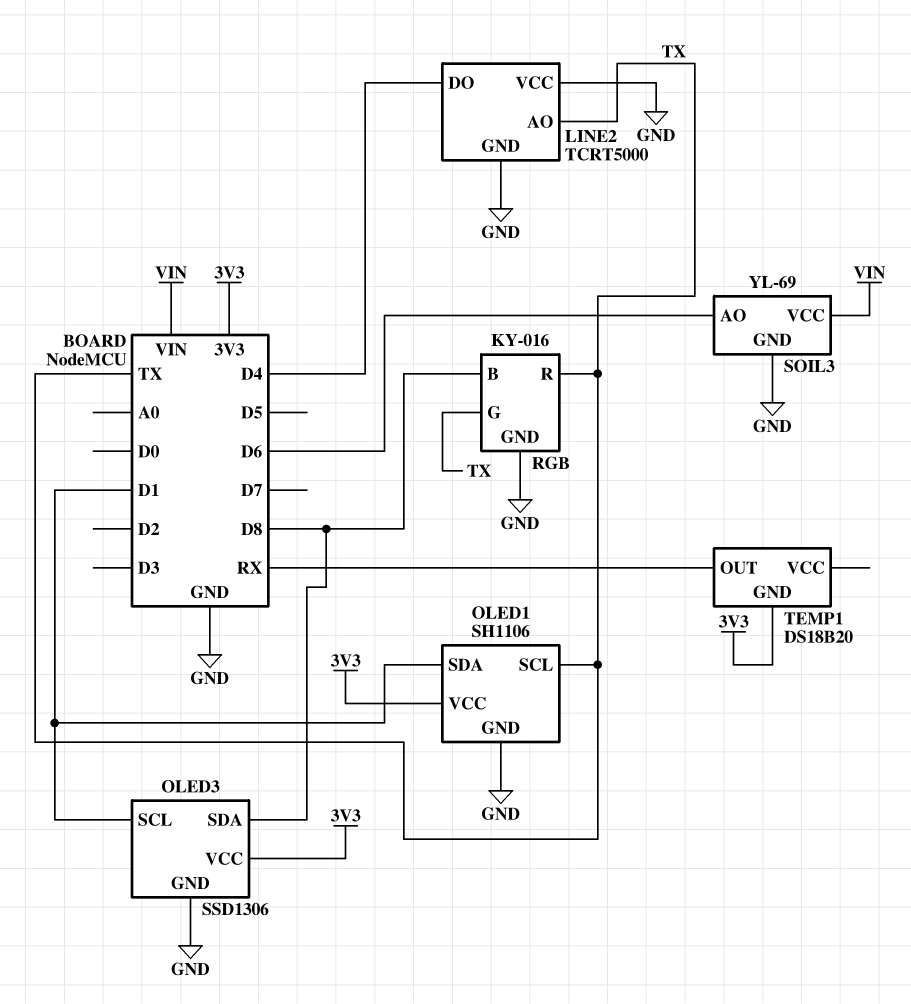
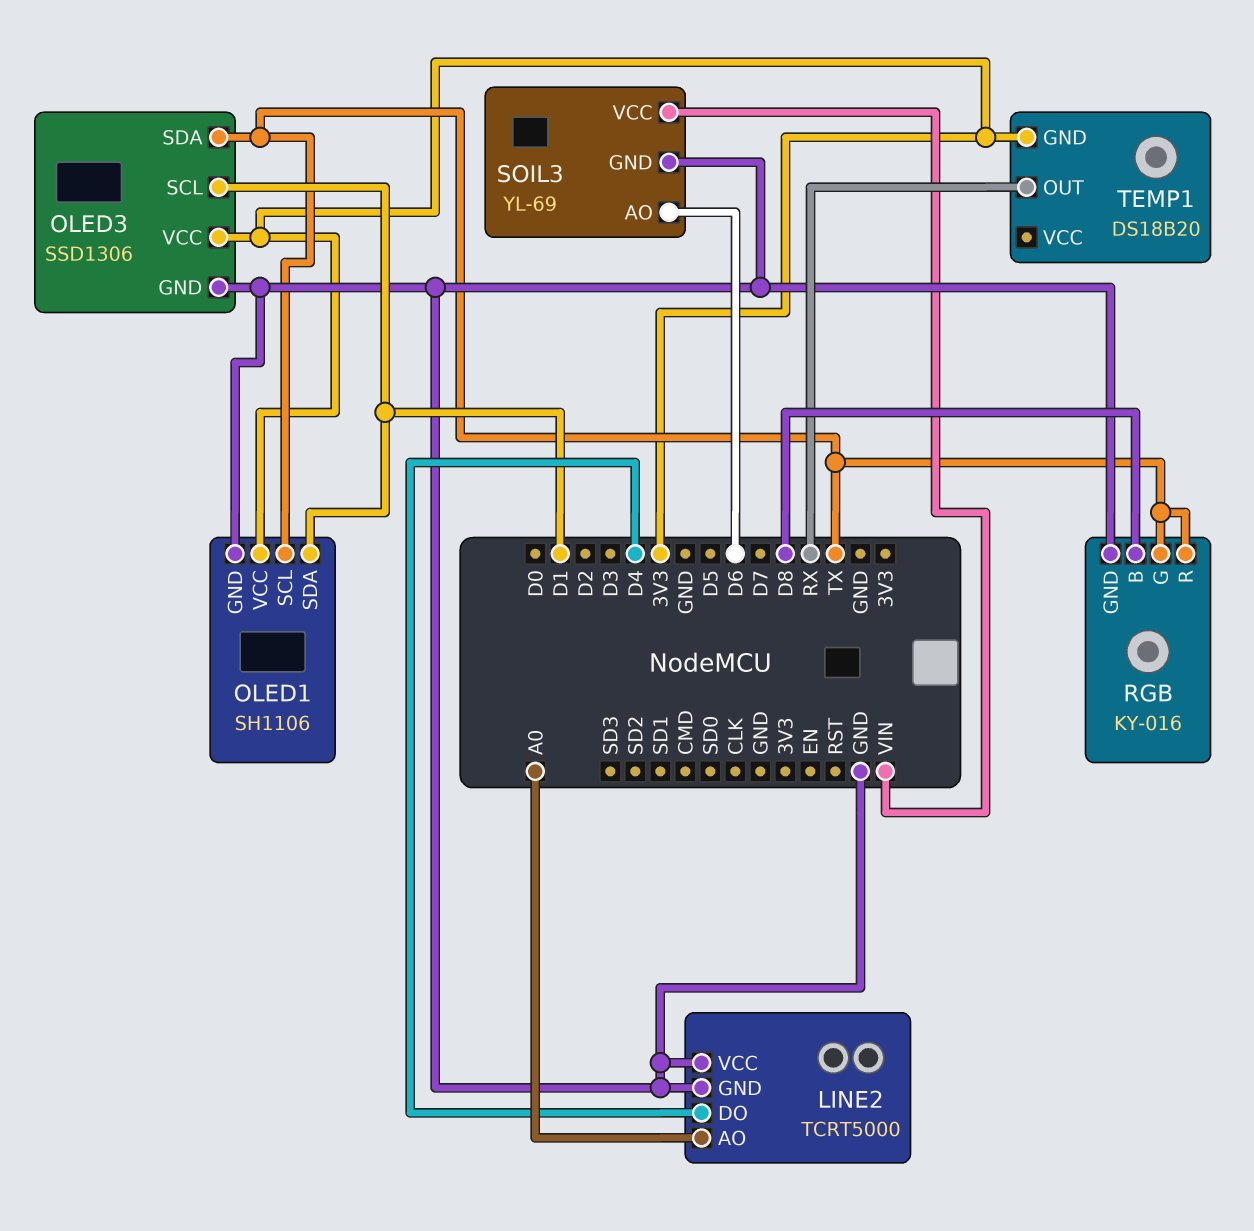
LINE2 pin AO: TX -> A0
OLED3 pin SDA: D8 -> TX

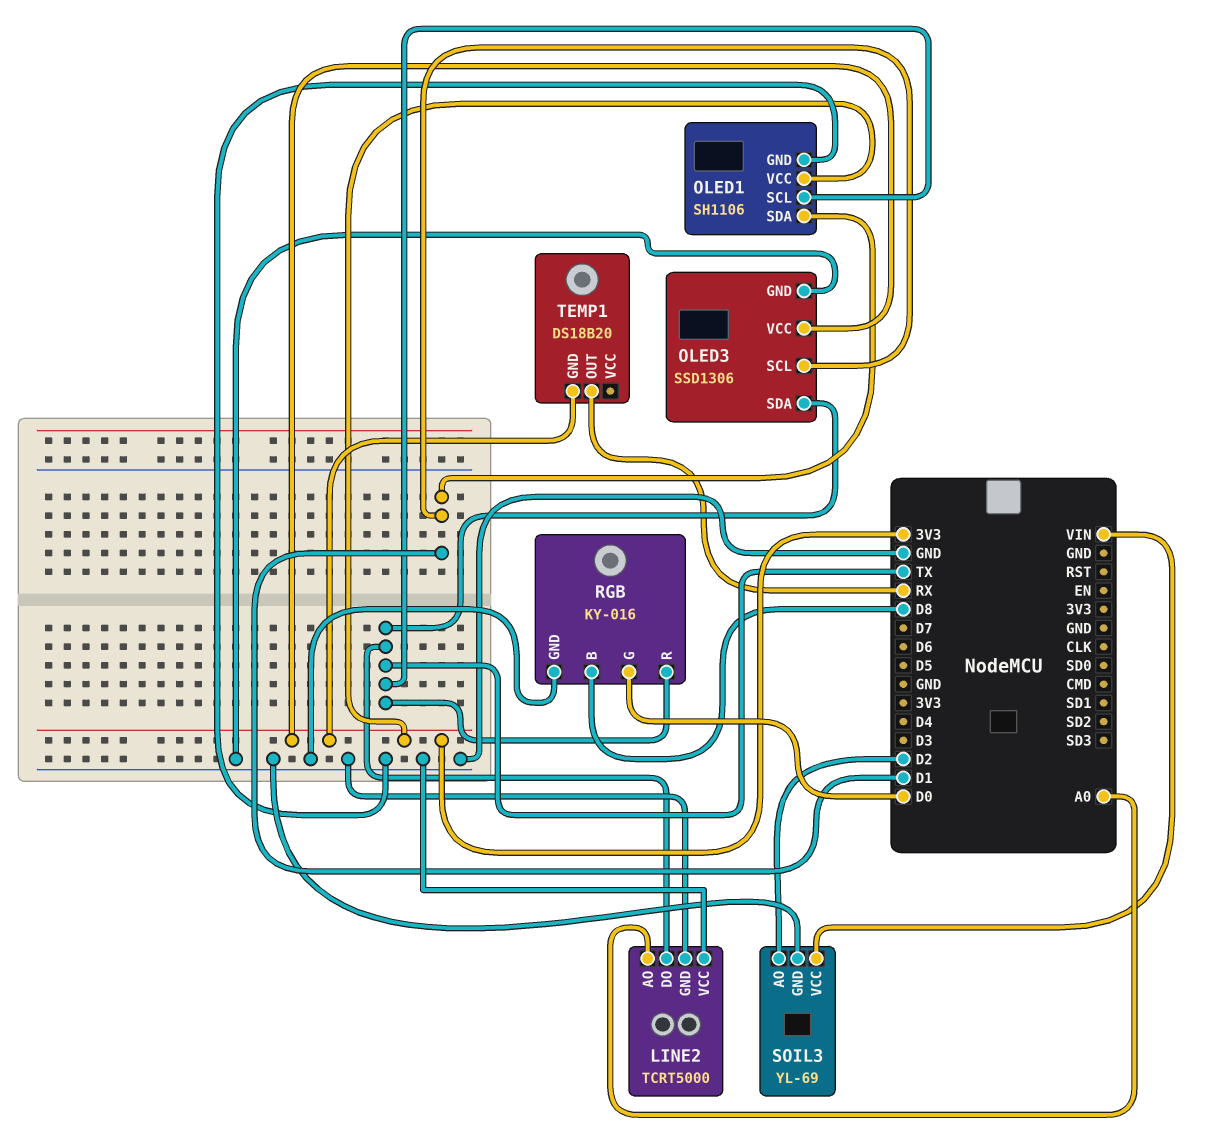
LINE2 pin DO: D4 -> TX
RGB pin G: TX -> D0
SOIL3 pin AO: D6 -> D2

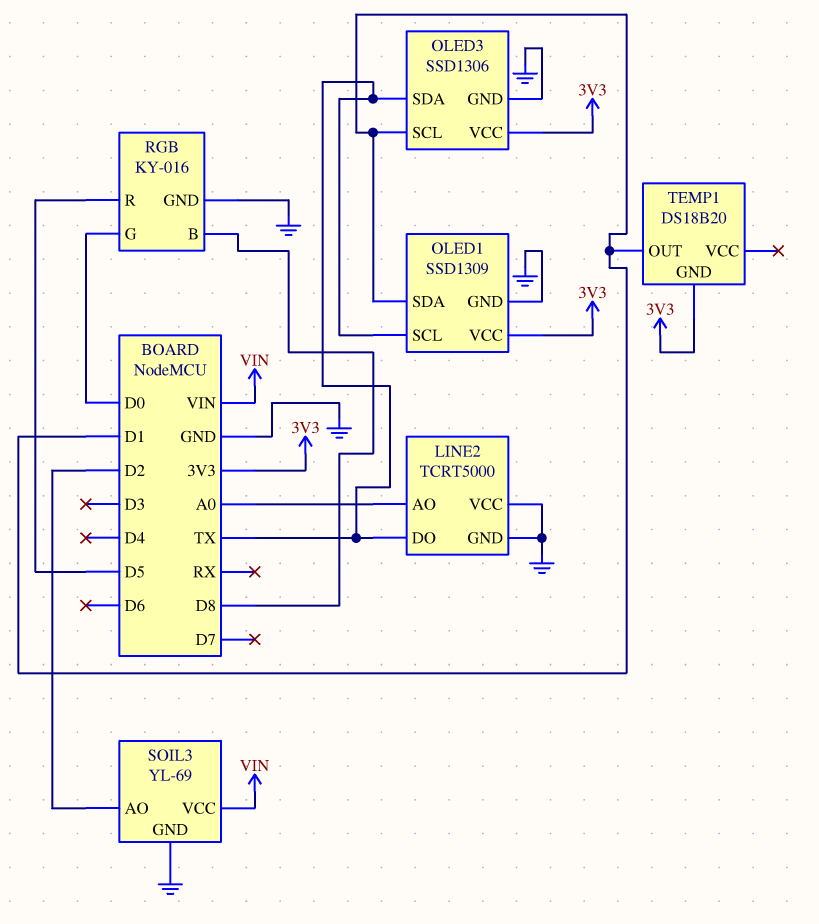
OLED1: SH1106 -> SSD1309
RGB pin R: TX -> D5
TEMP1 pin OUT: RX -> D1

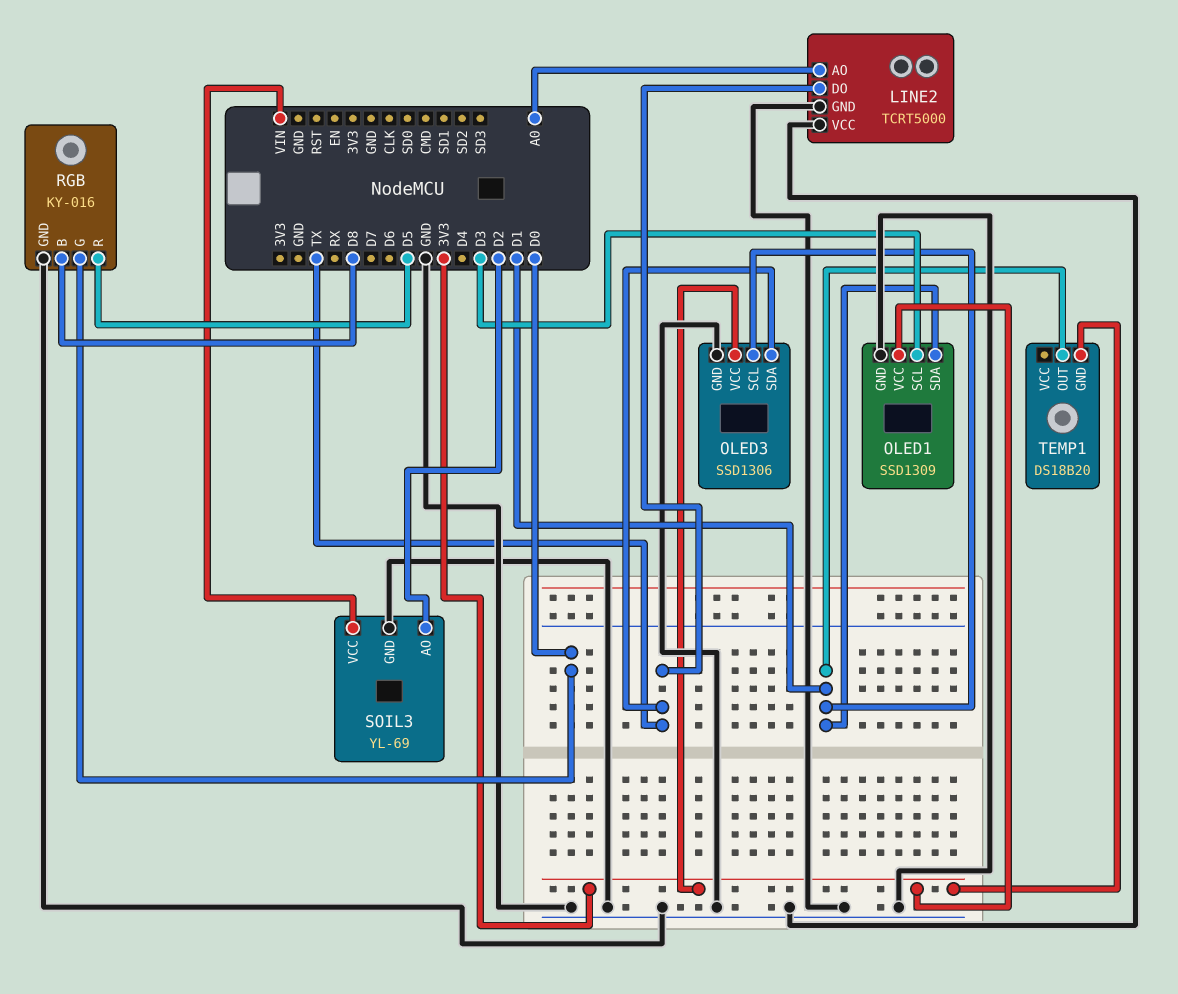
OLED1 pin SCL: TX -> D3

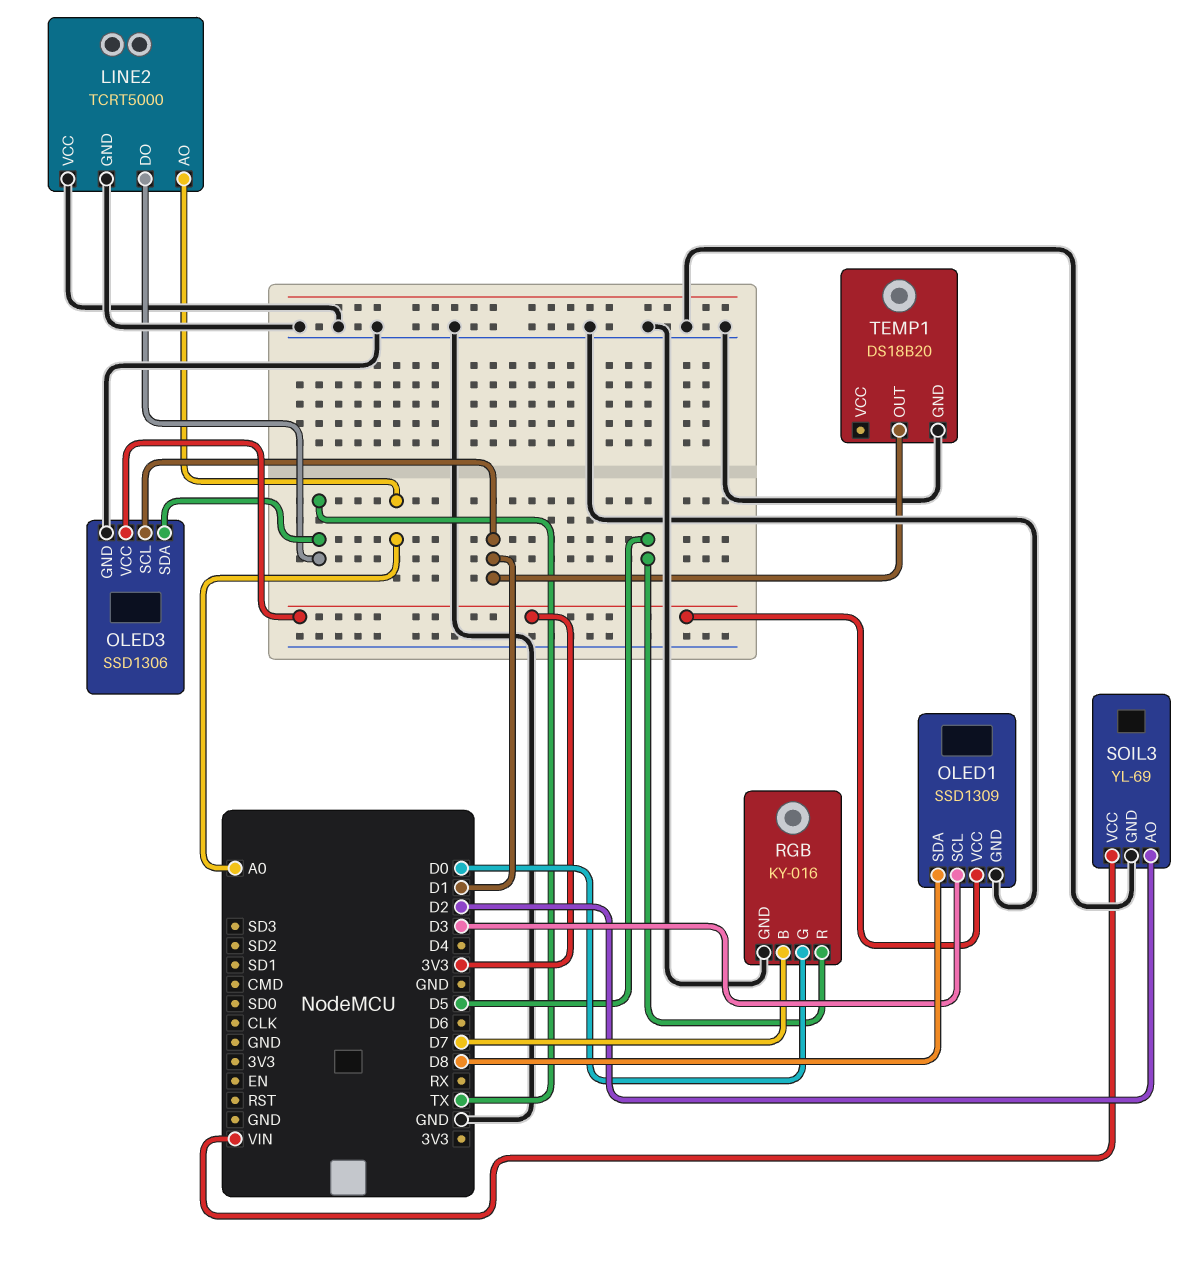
OLED1 pin SDA: D1 -> D8
RGB pin B: D8 -> D7
TEMP1 pin GND: 3V3 -> GND

